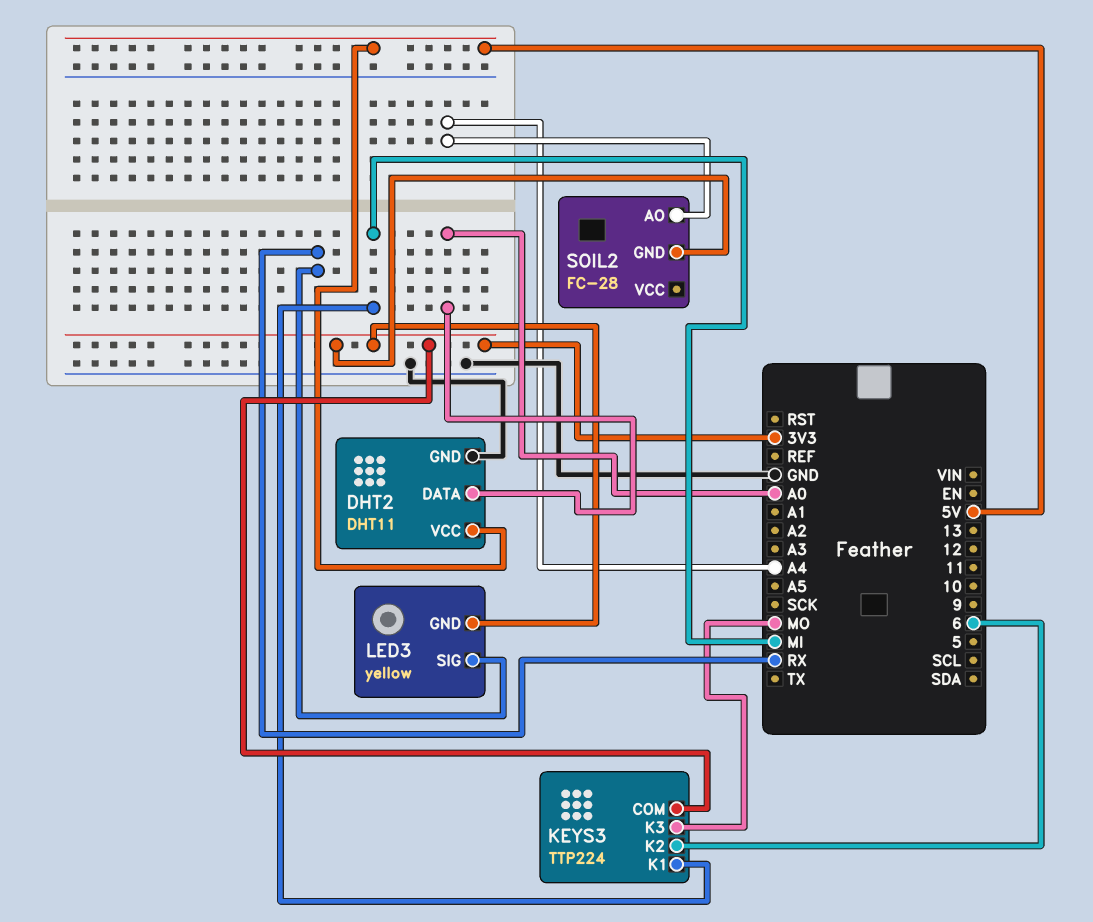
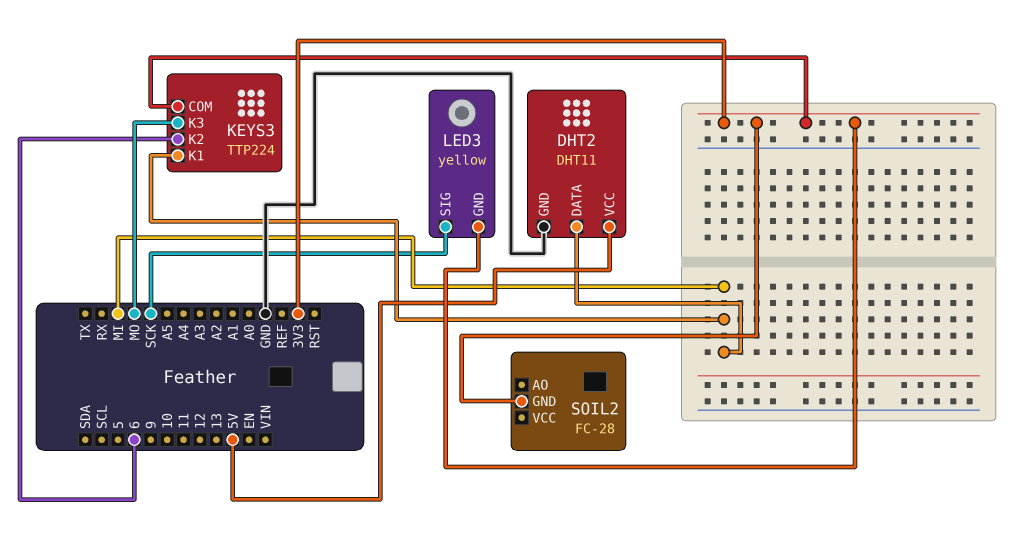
DHT2 pin DATA: A0 -> MI
LED3 pin SIG: RX -> SCK
SOIL2 pin AO: A4 -> none

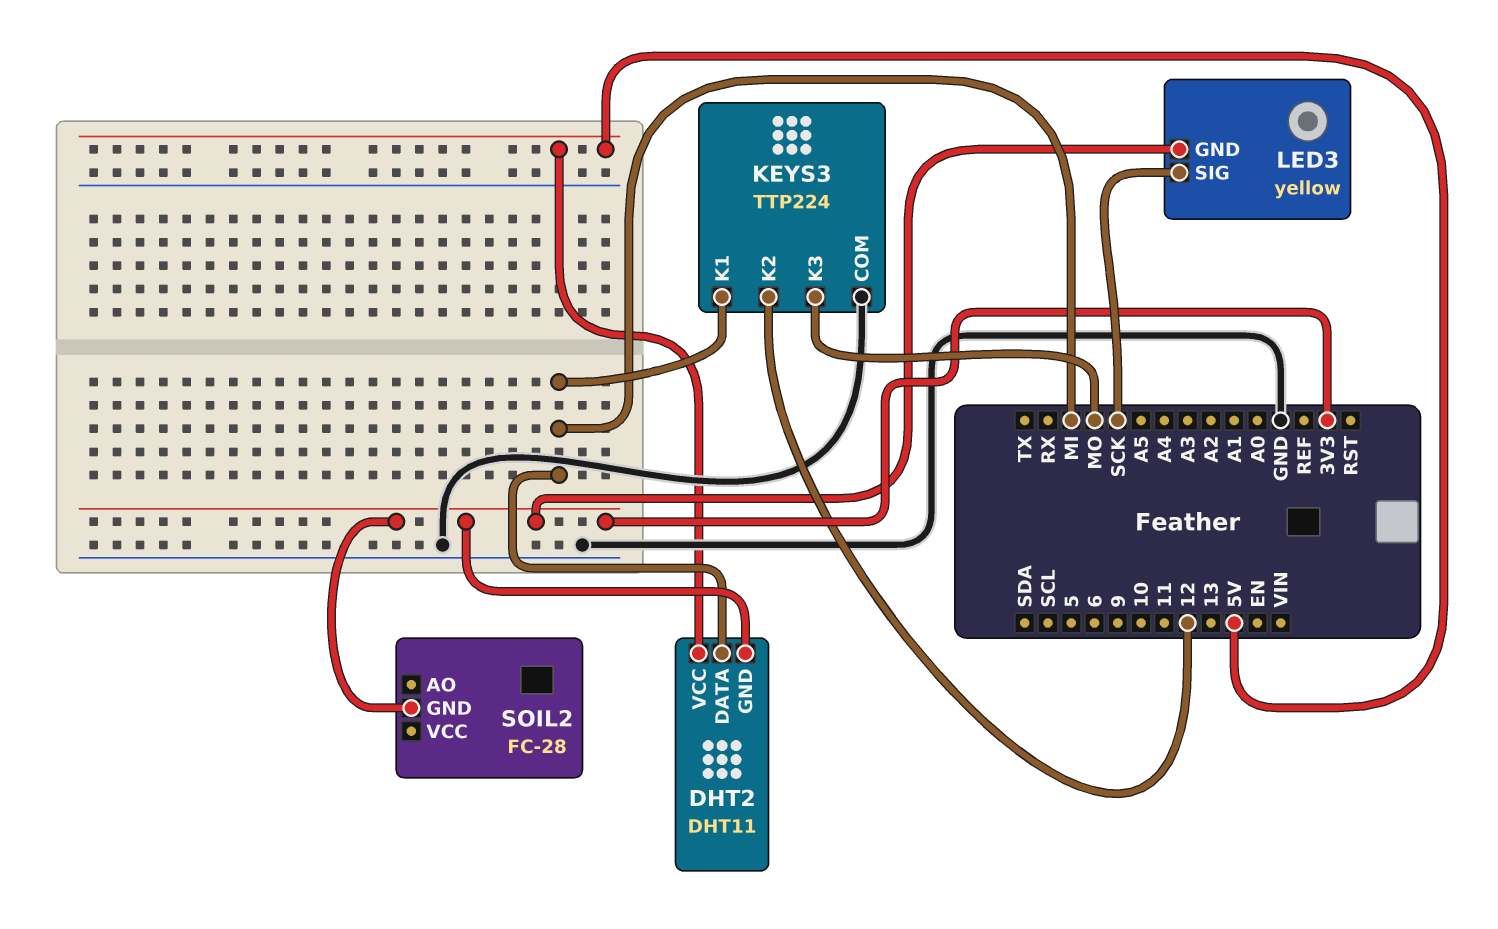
DHT2 pin GND: GND -> 3V3
KEYS3 pin COM: 3V3 -> GND
KEYS3 pin K2: 6 -> 12

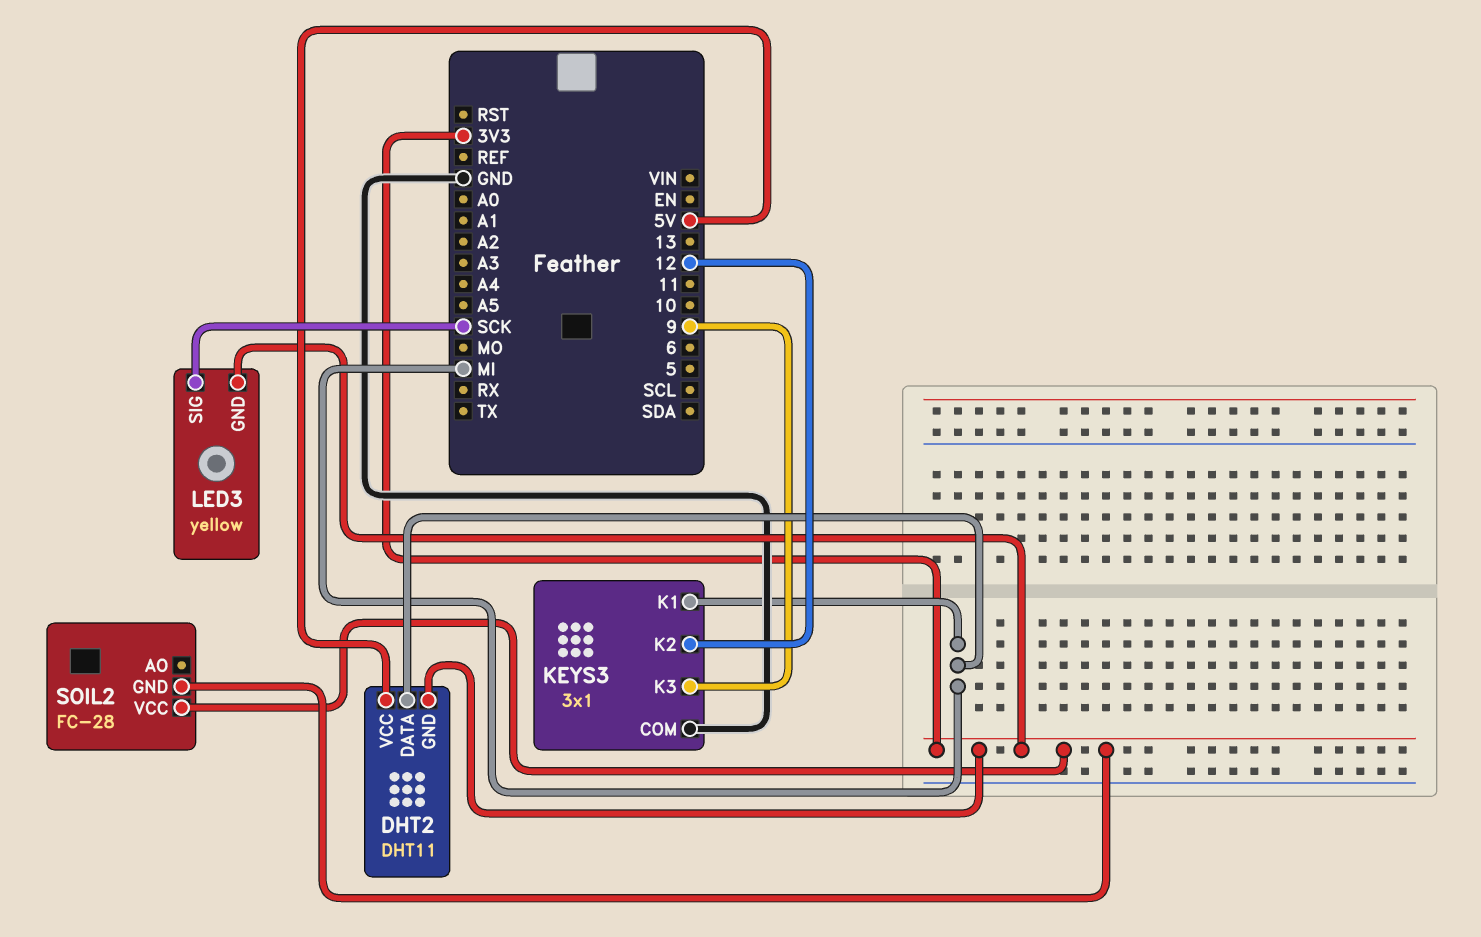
KEYS3: TTP224 -> 3x1
KEYS3 pin K3: MO -> 9
SOIL2 pin VCC: none -> 3V3

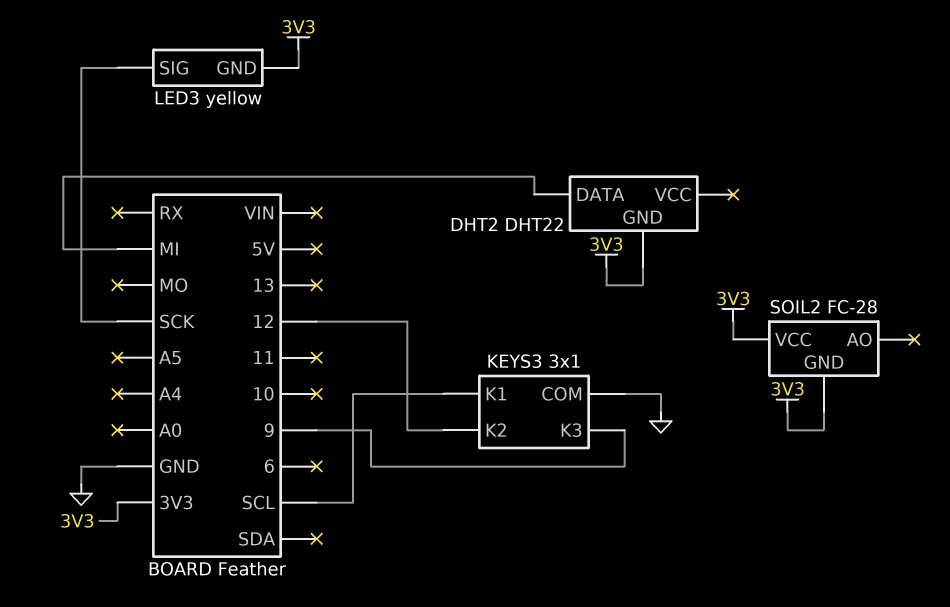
DHT2: DHT11 -> DHT22
DHT2 pin VCC: 5V -> none
KEYS3 pin K1: MI -> SCL

